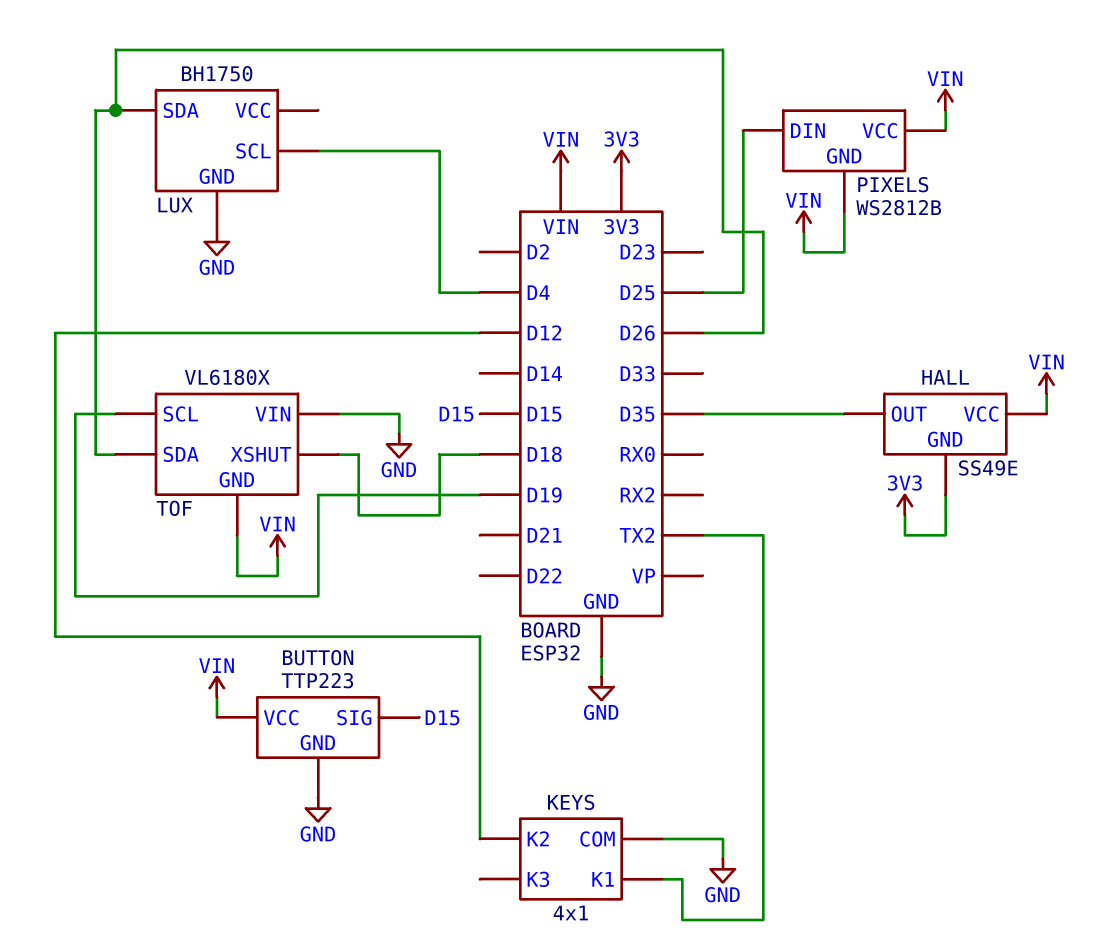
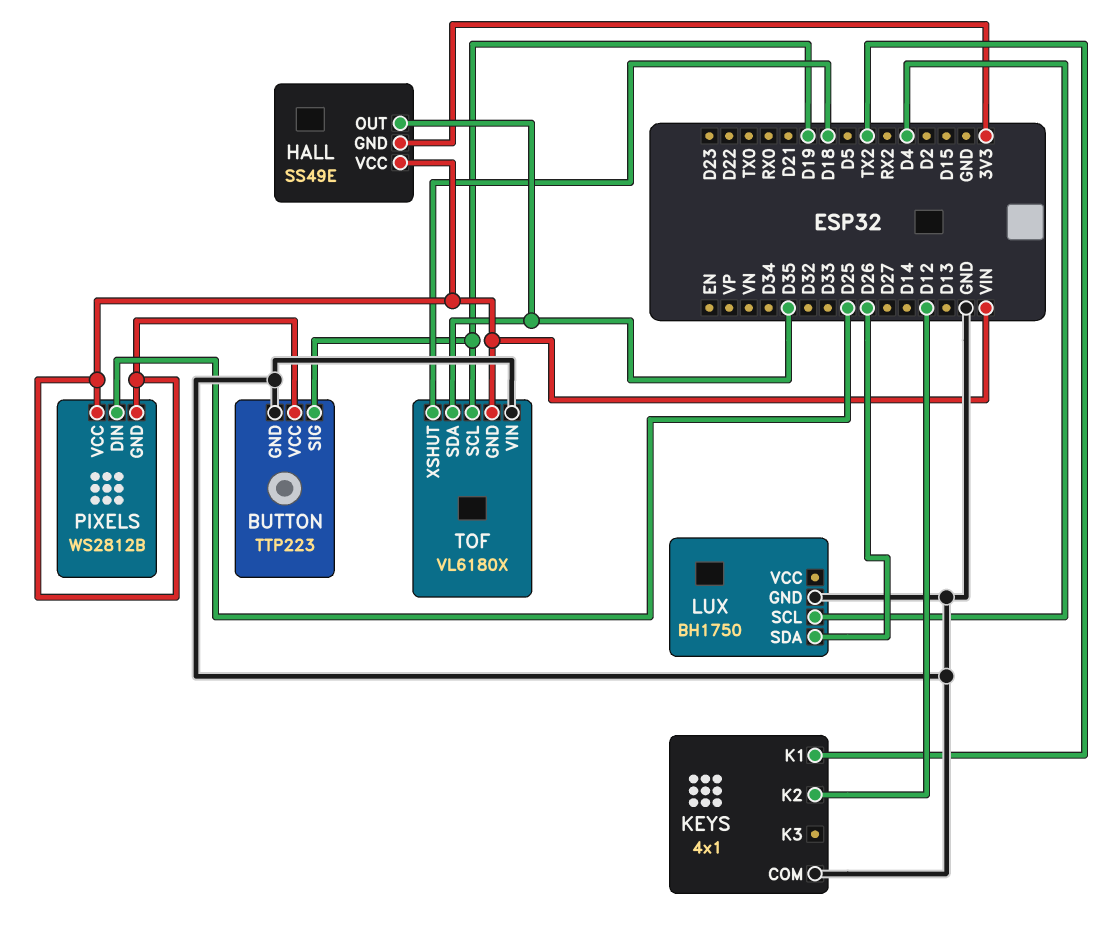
BUTTON pin SIG: D15 -> D19
TOF pin SDA: D26 -> D35

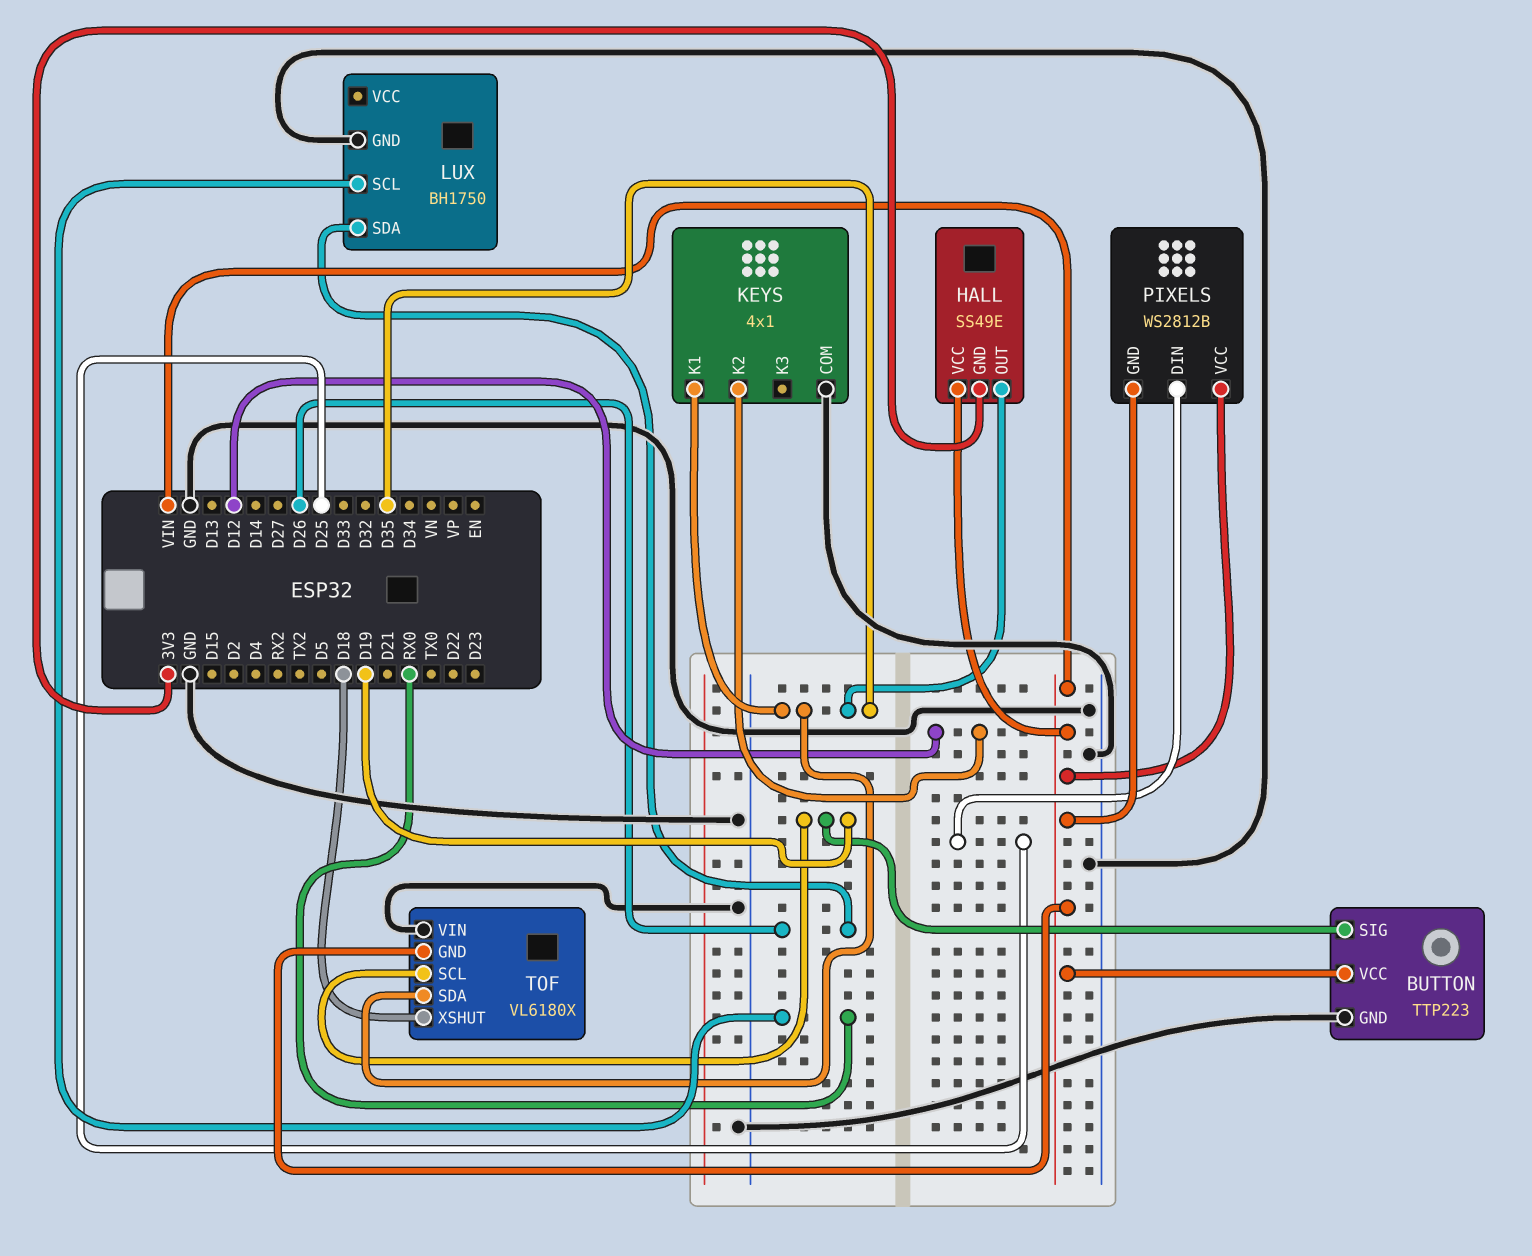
KEYS pin K1: TX2 -> D35
LUX pin SCL: D4 -> RX0

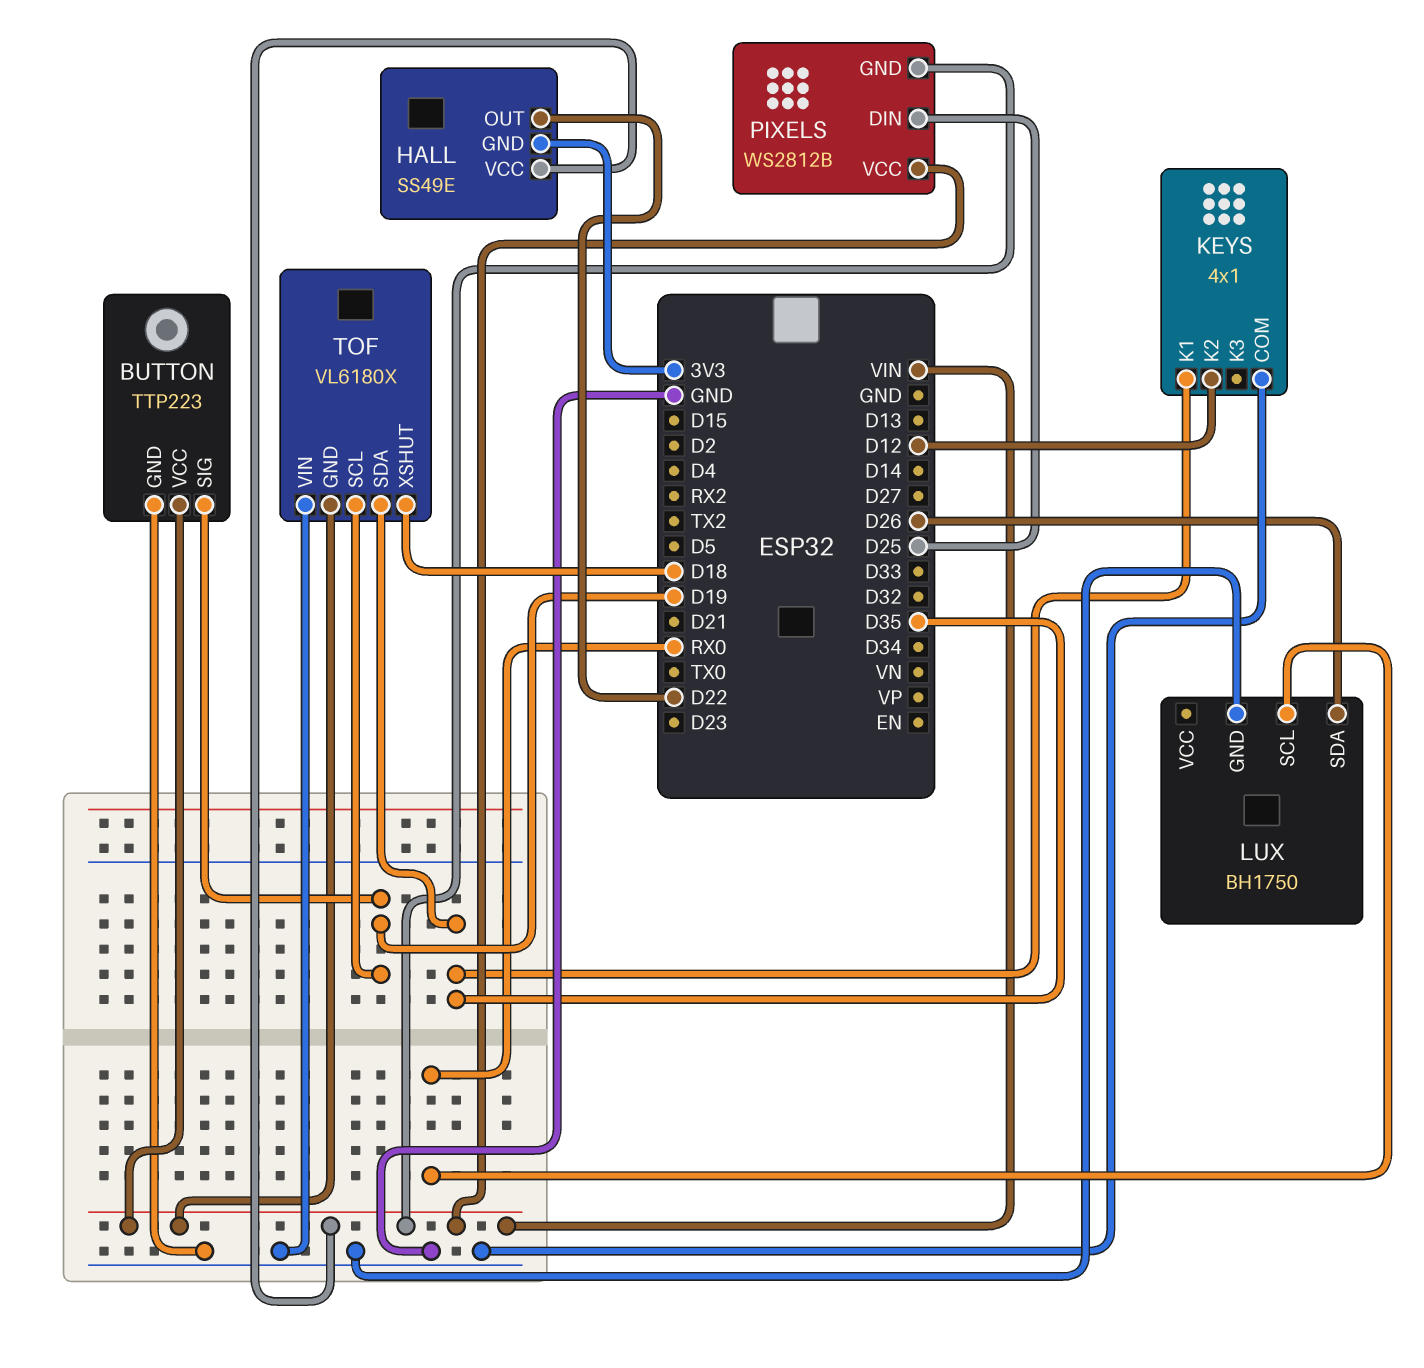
HALL pin OUT: D35 -> D22

